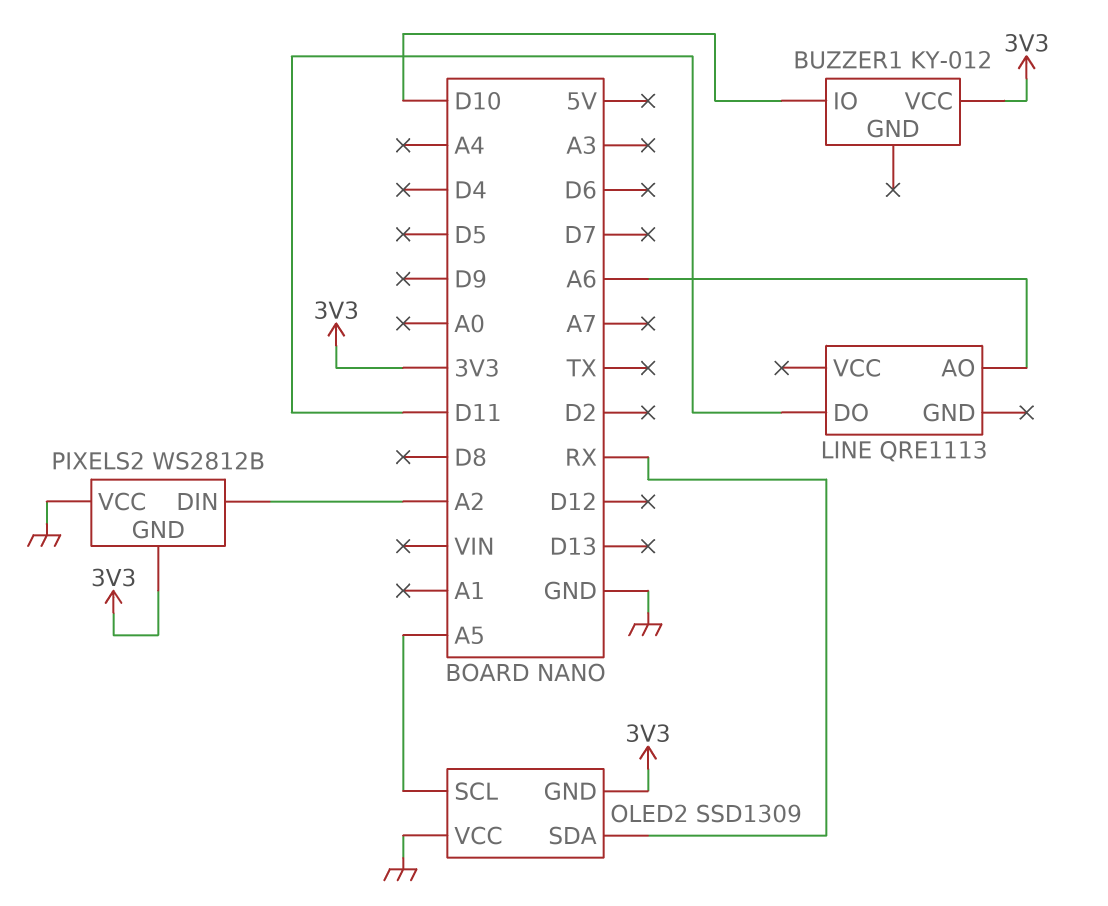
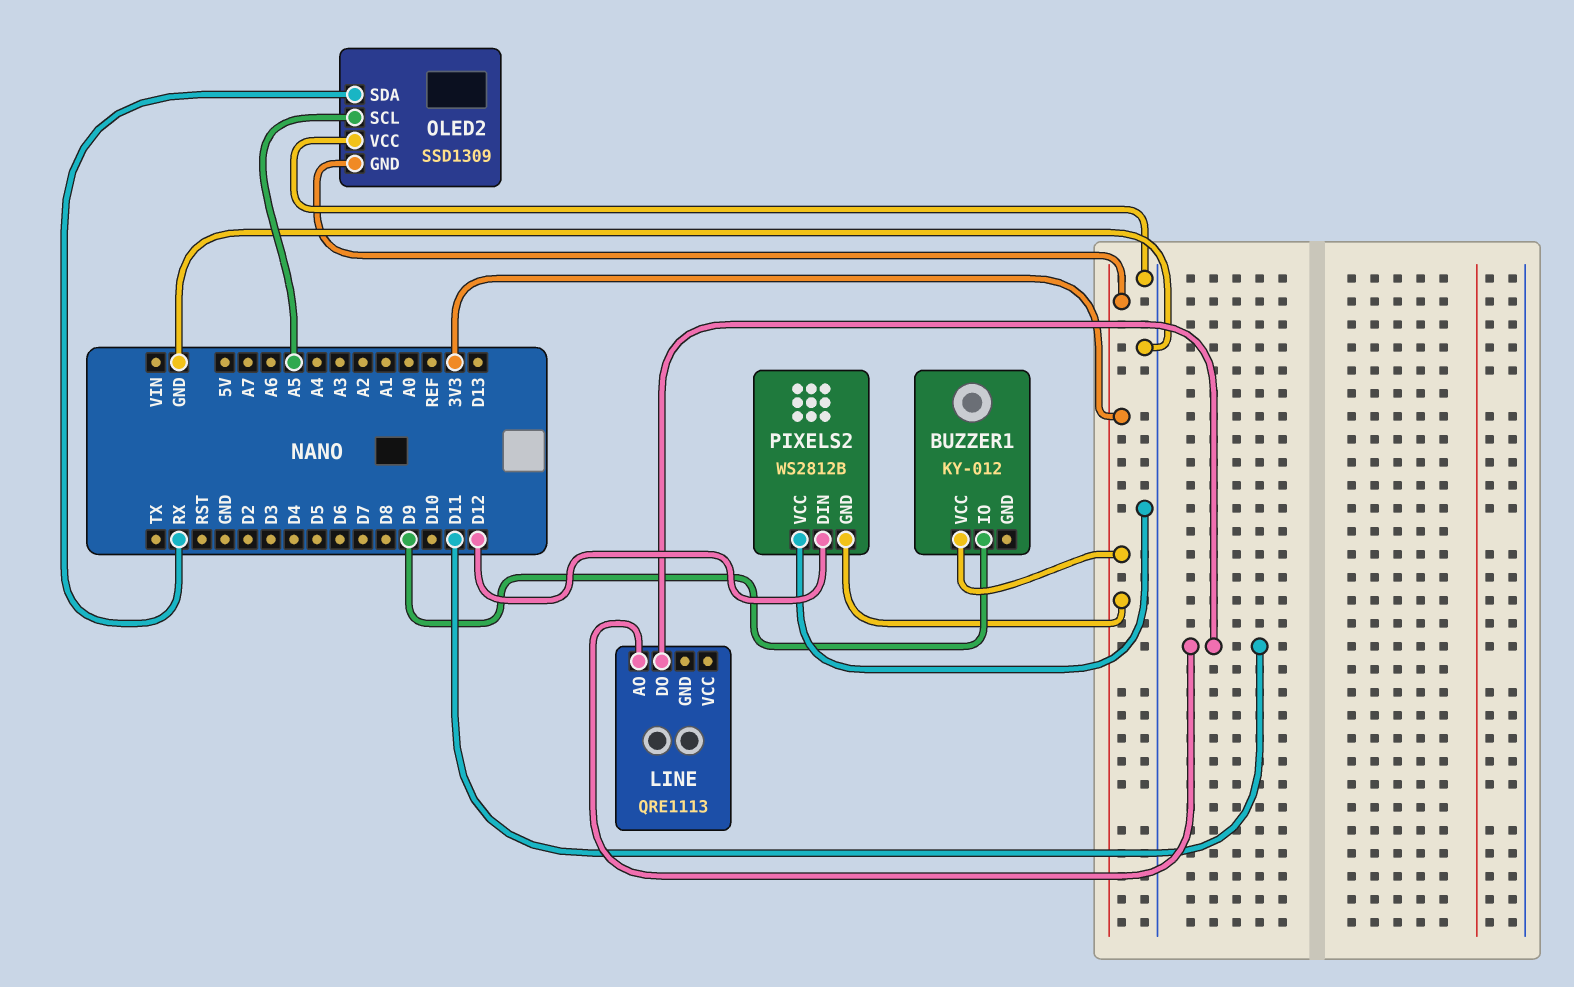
BUZZER1 pin IO: D10 -> D9
LINE pin AO: A6 -> D11
PIXELS2 pin DIN: A2 -> D12

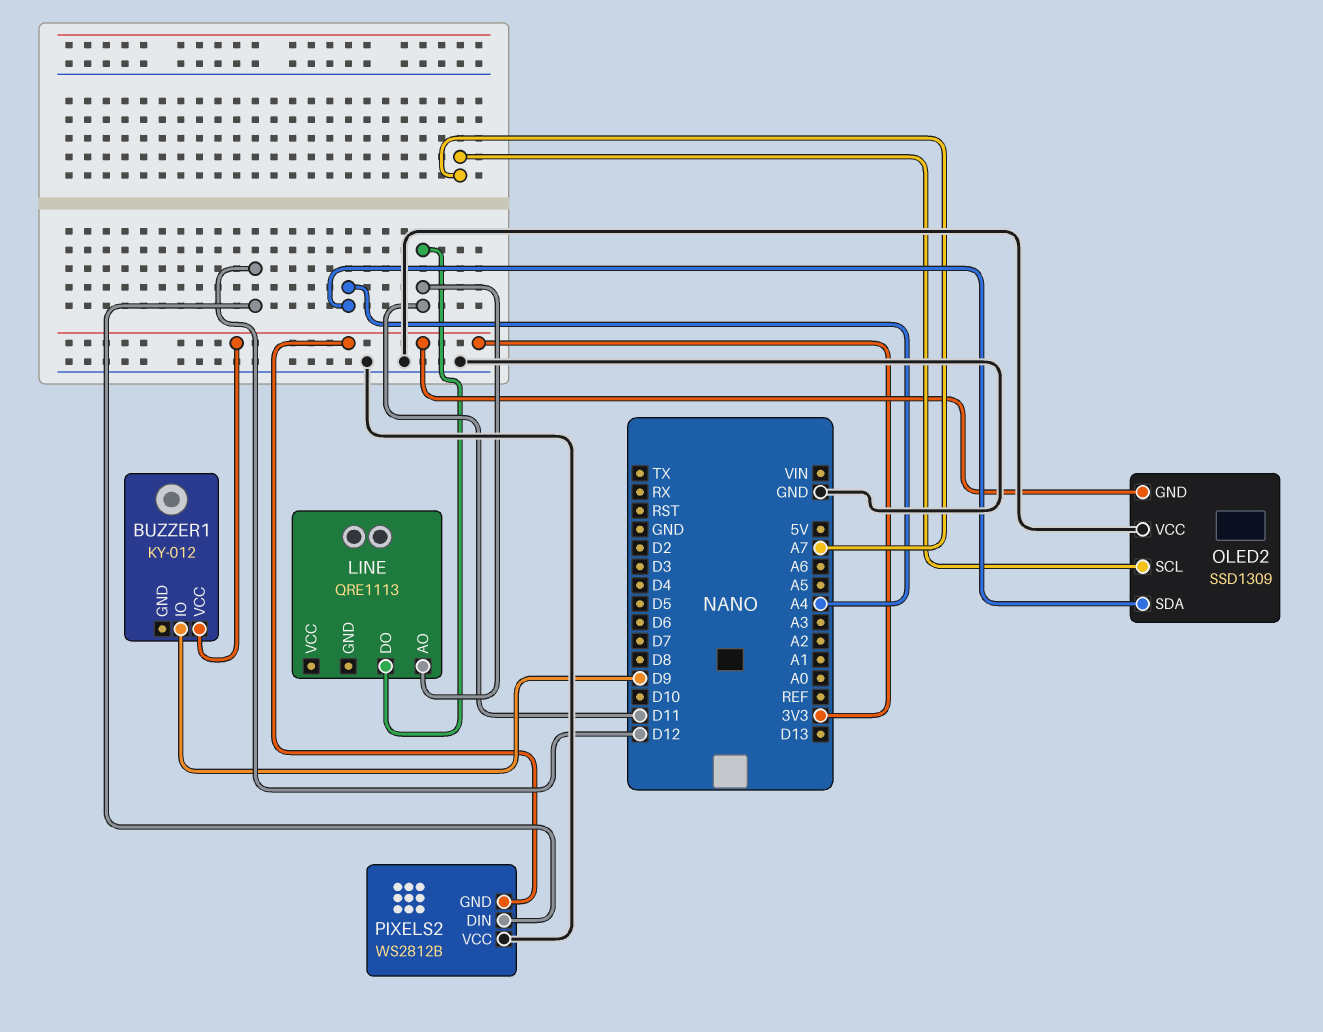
OLED2 pin SCL: A5 -> A7
OLED2 pin SDA: RX -> A4

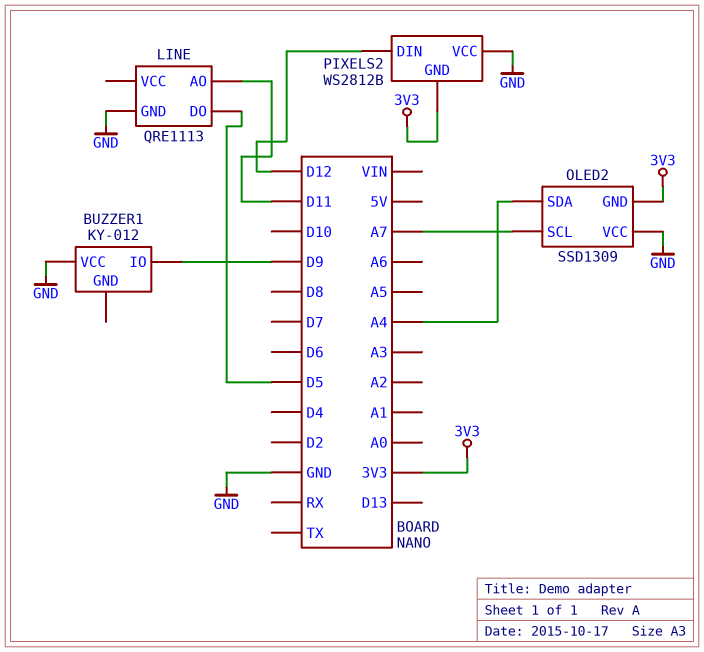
BUZZER1 pin VCC: 3V3 -> GND
LINE pin DO: D11 -> D5
LINE pin GND: none -> GND

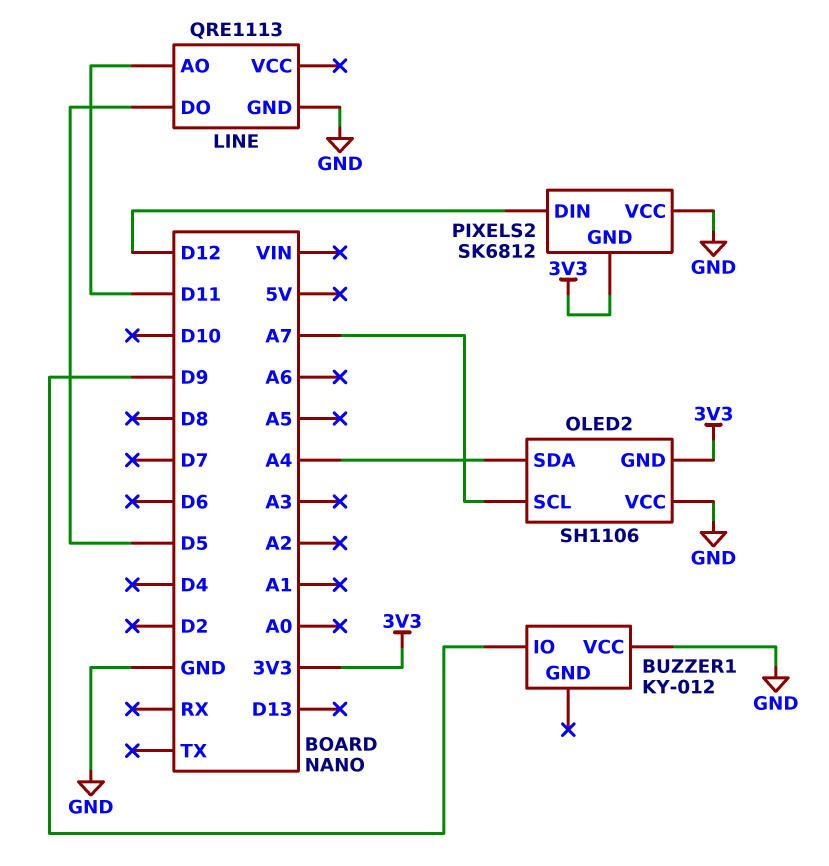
OLED2: SSD1309 -> SH1106
PIXELS2: WS2812B -> SK6812

